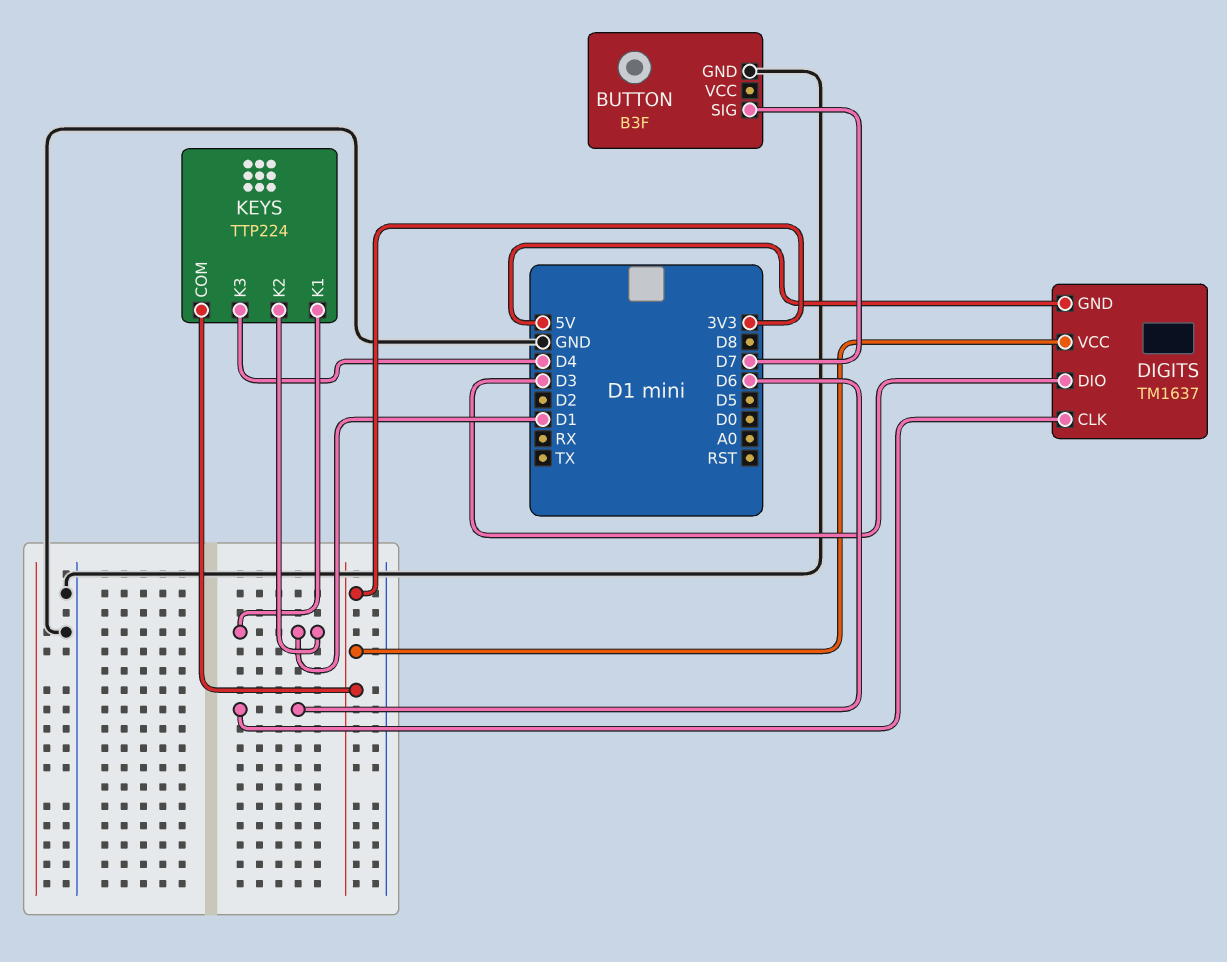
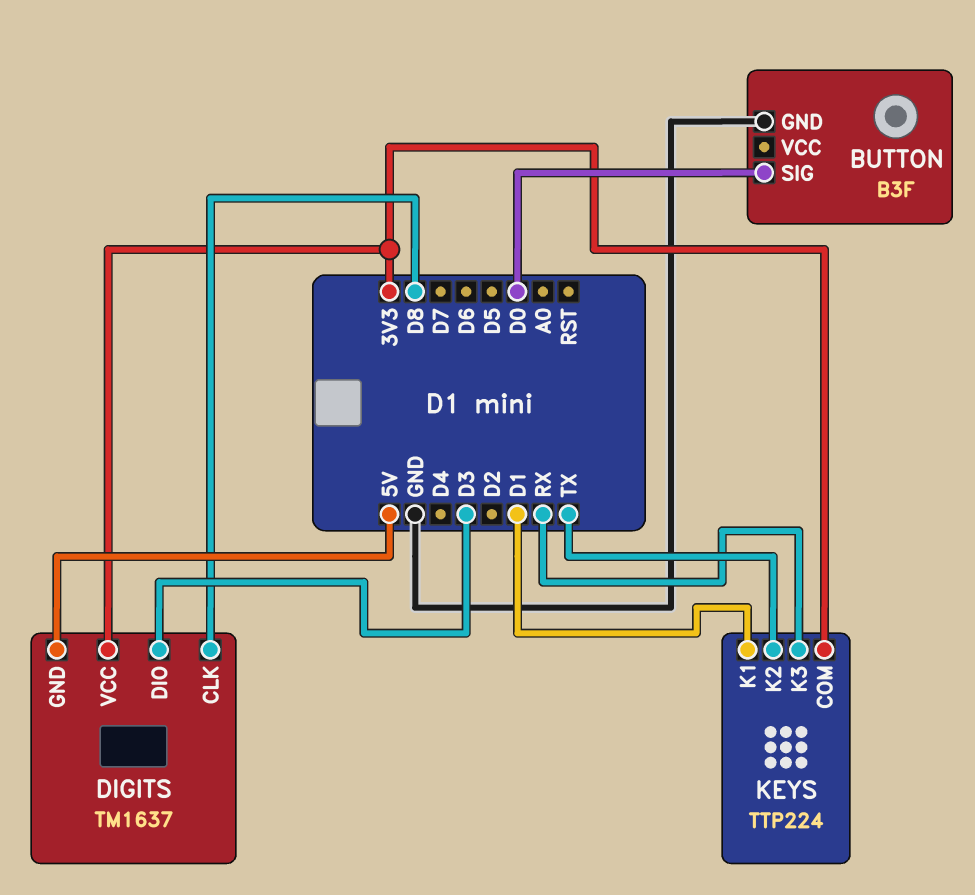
BUTTON pin SIG: D7 -> D0
DIGITS pin CLK: D6 -> D8
KEYS pin K2: D1 -> TX
KEYS pin K3: D4 -> RX

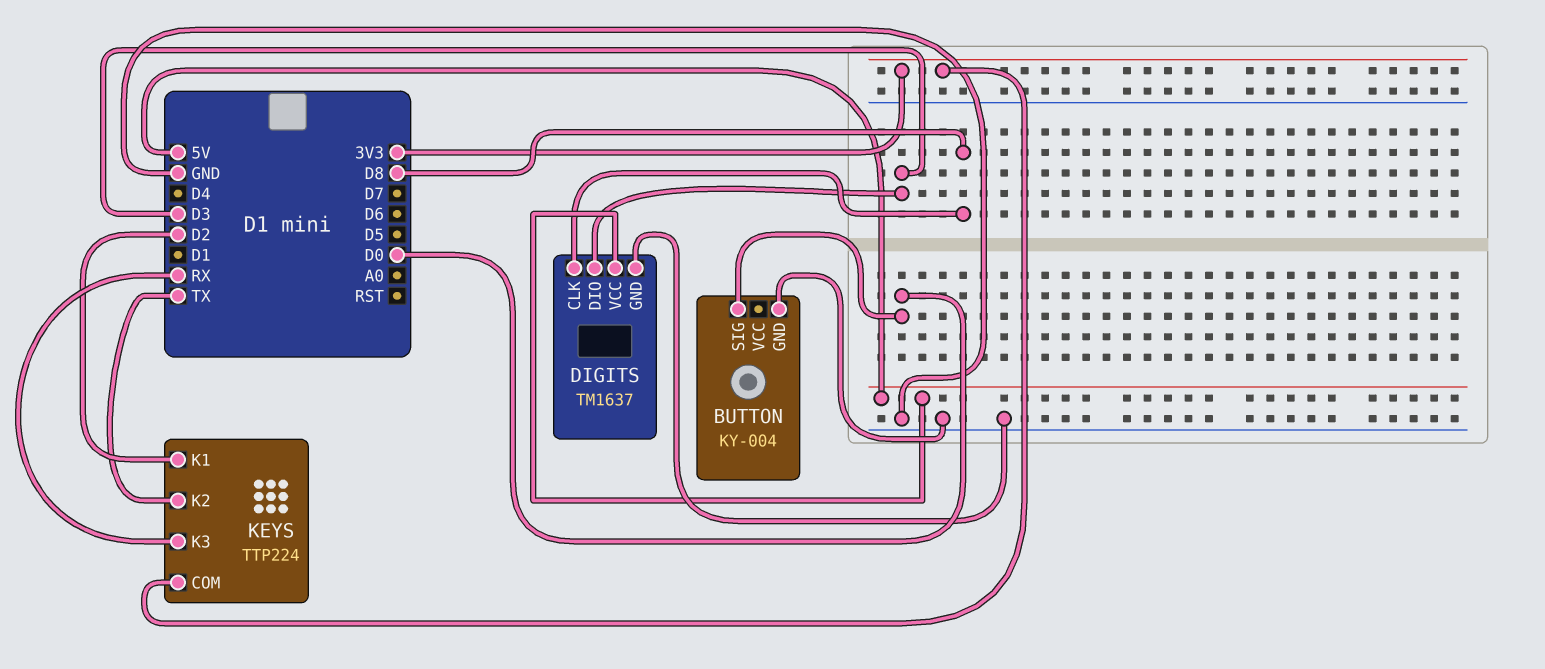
BUTTON: B3F -> KY-004
DIGITS pin GND: 5V -> GND
DIGITS pin VCC: 3V3 -> 5V
KEYS pin K1: D1 -> D2

